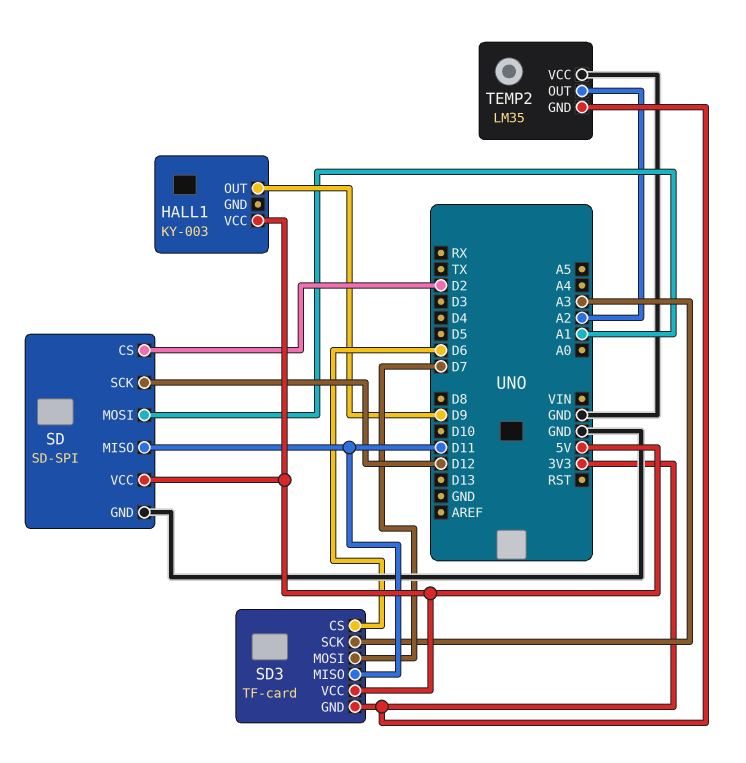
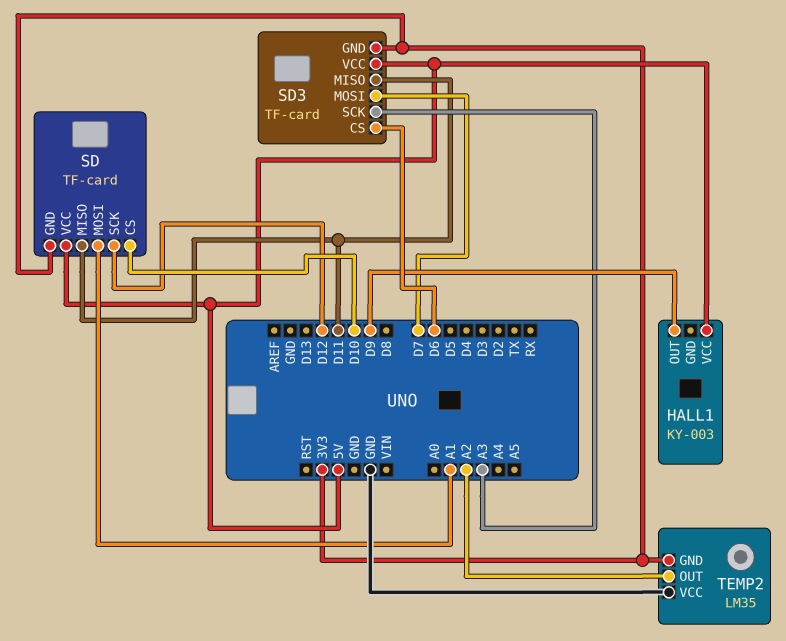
SD: SD-SPI -> TF-card
SD pin CS: D2 -> D10
SD pin GND: GND -> 3V3

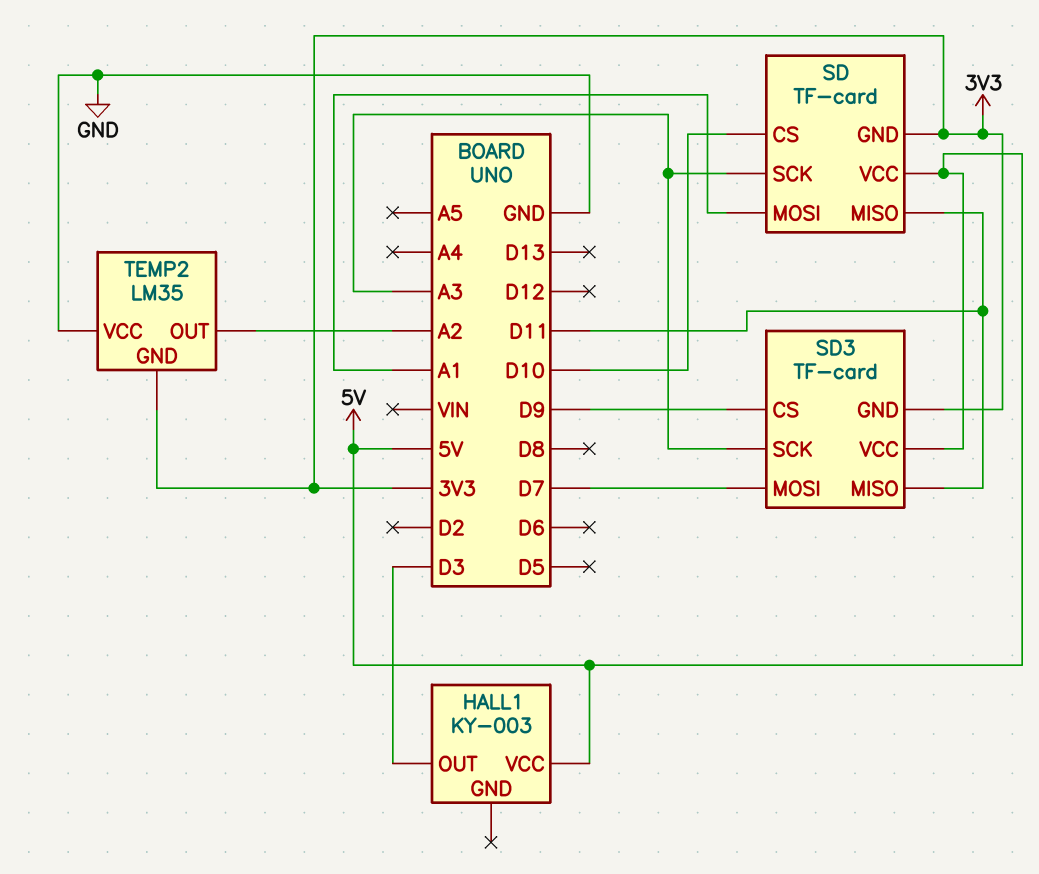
HALL1 pin OUT: D9 -> D3
SD pin SCK: D12 -> A3
SD3 pin CS: D6 -> D9

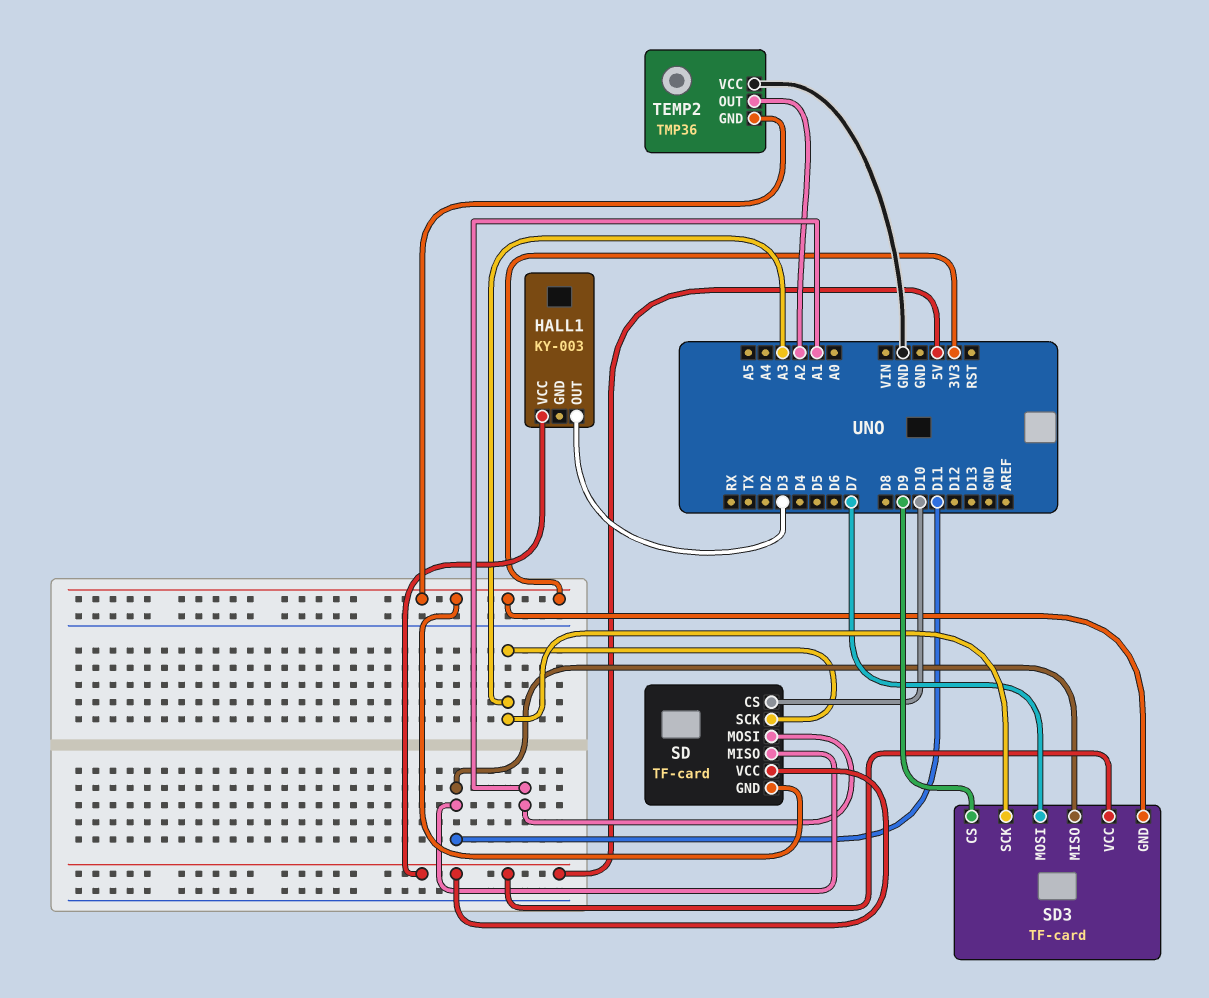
TEMP2: LM35 -> TMP36

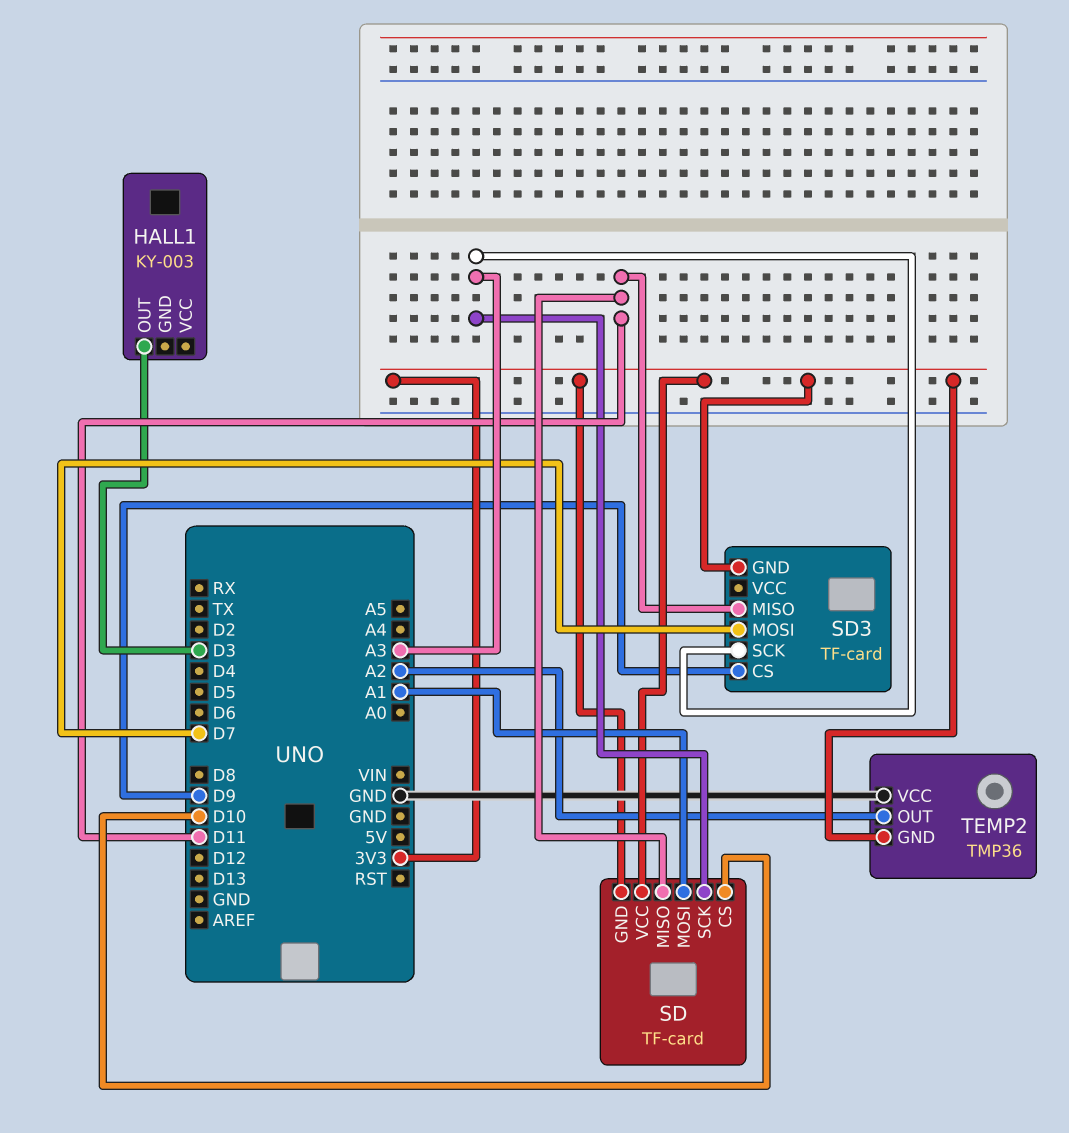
HALL1 pin VCC: 5V -> none
SD pin VCC: 5V -> 3V3
SD3 pin VCC: 5V -> none

